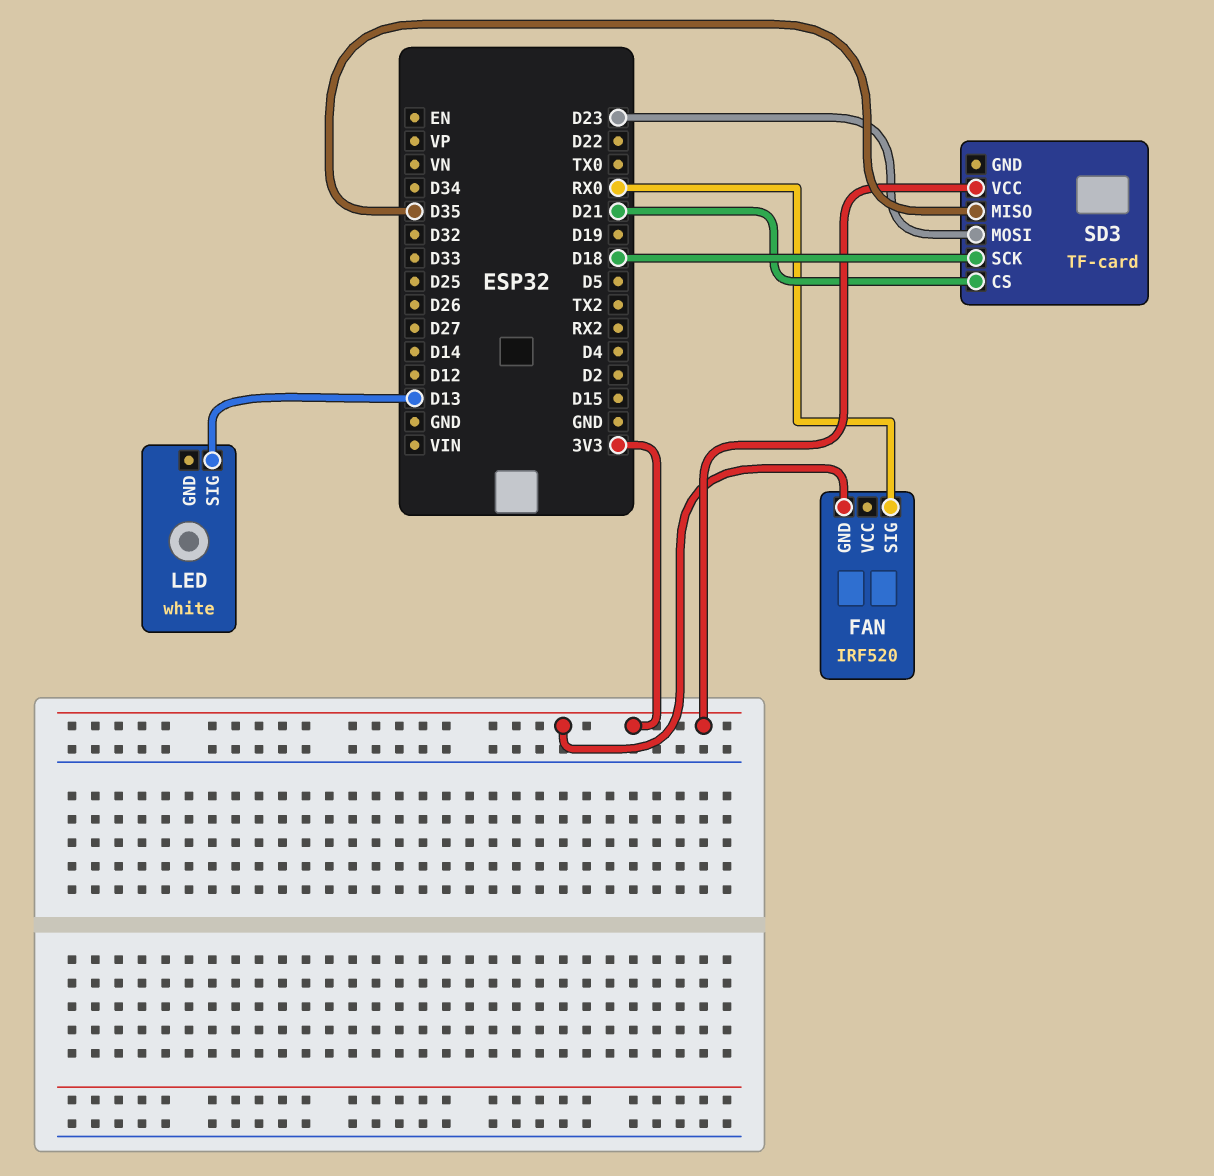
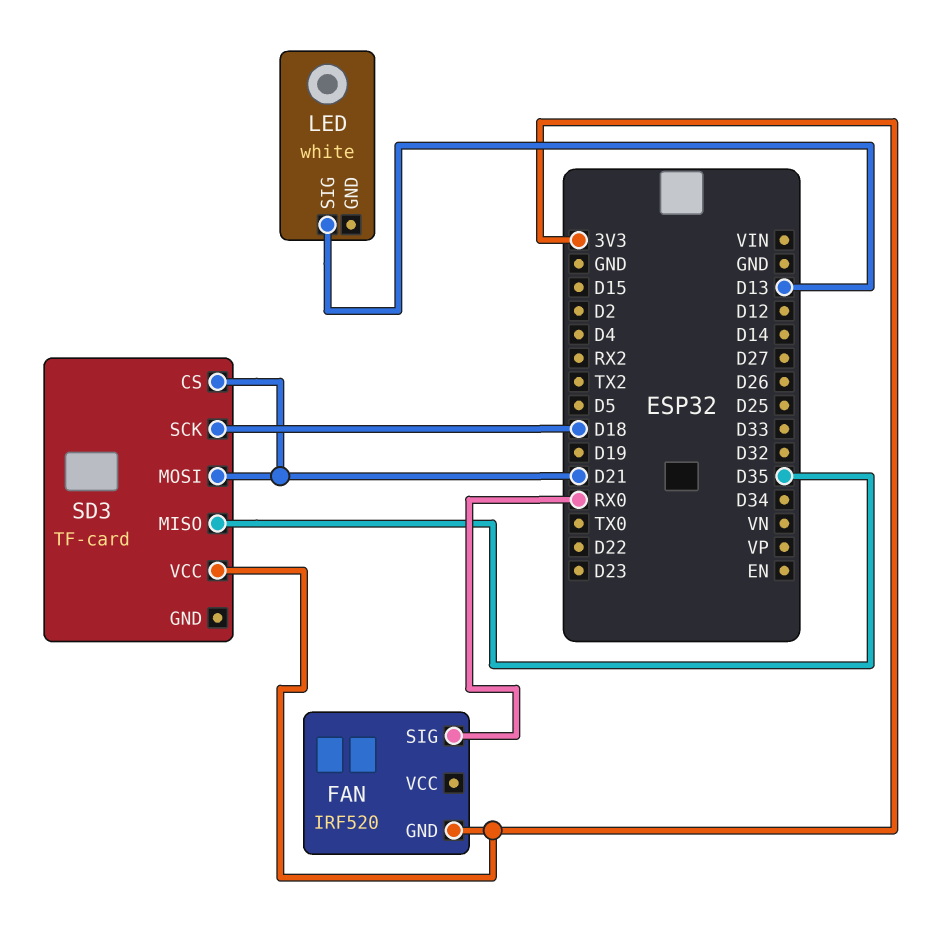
SD3 pin MOSI: D23 -> D21

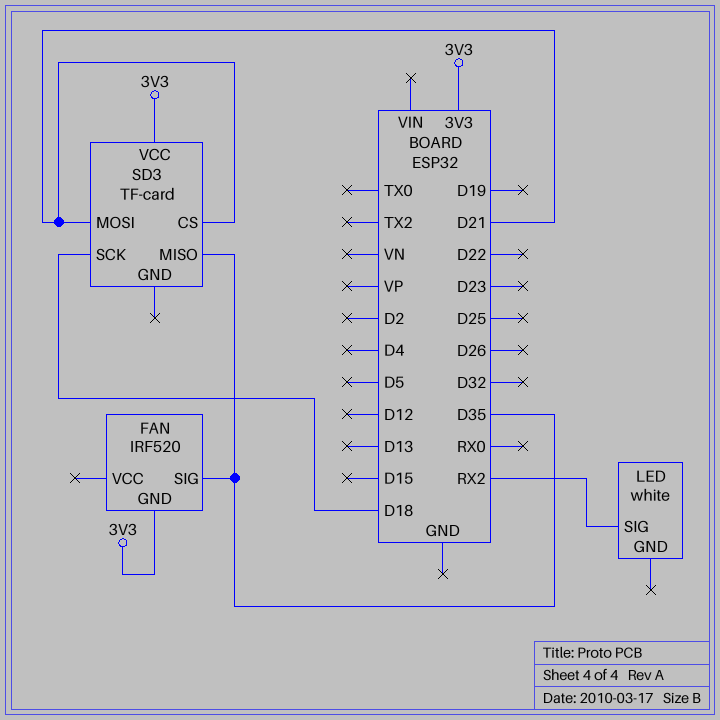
FAN pin SIG: RX0 -> D35
LED pin SIG: D13 -> RX2

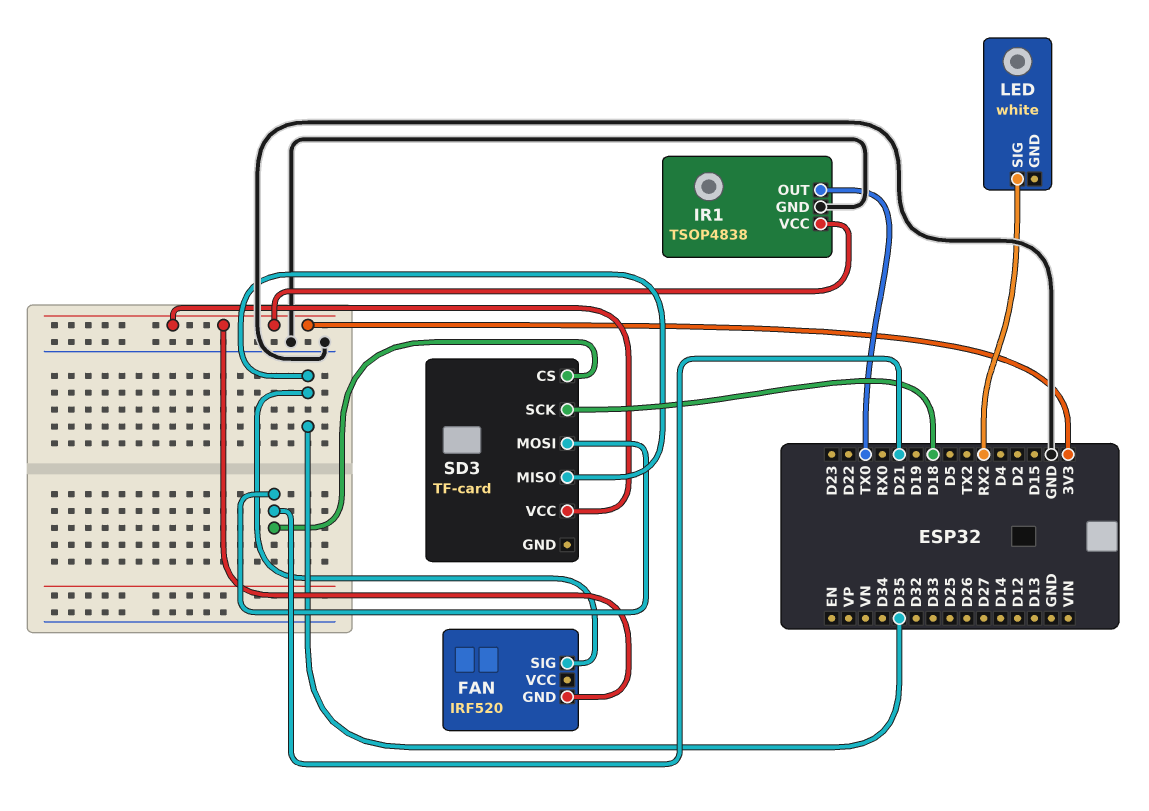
IR1: none -> TSOP4838
IR1 pin GND: none -> GND
IR1 pin OUT: none -> TX0
IR1 pin VCC: none -> 3V3

